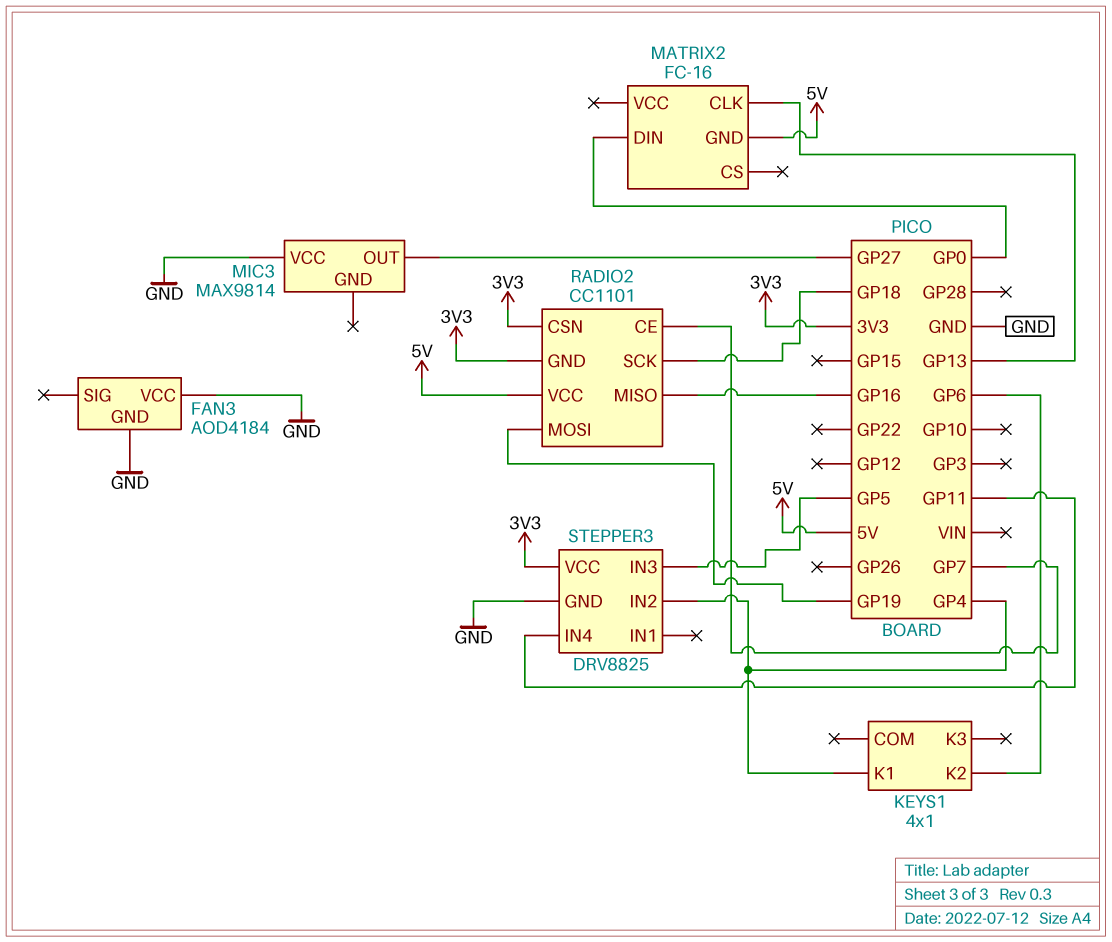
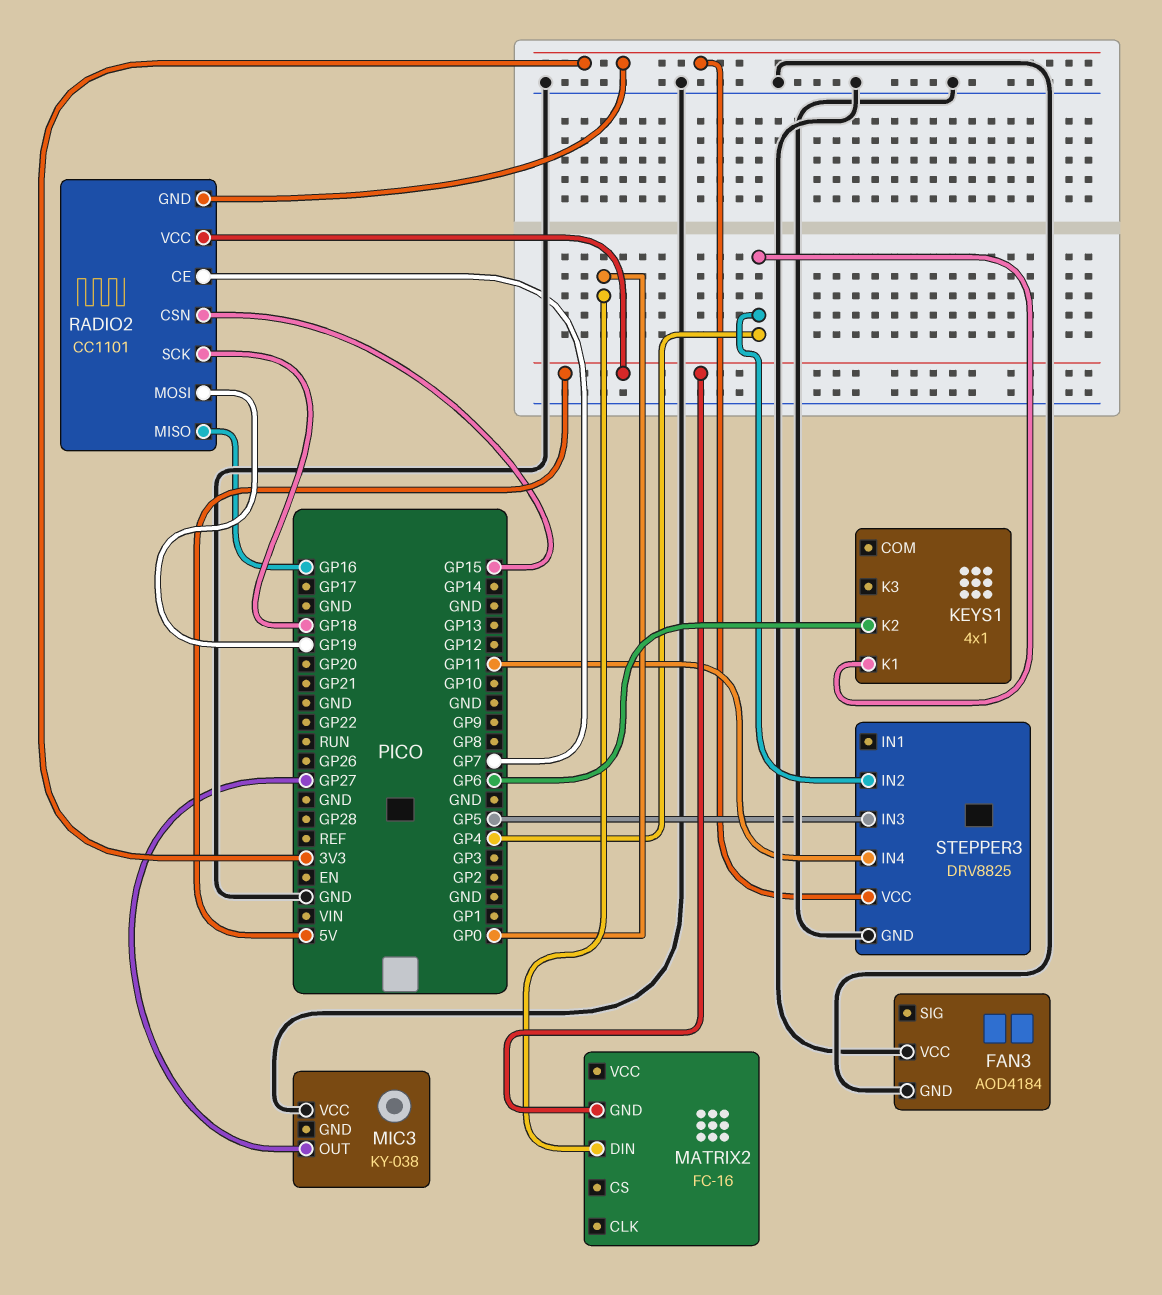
MATRIX2 pin CLK: GP13 -> none
MIC3: MAX9814 -> KY-038
RADIO2 pin CSN: 3V3 -> GP15

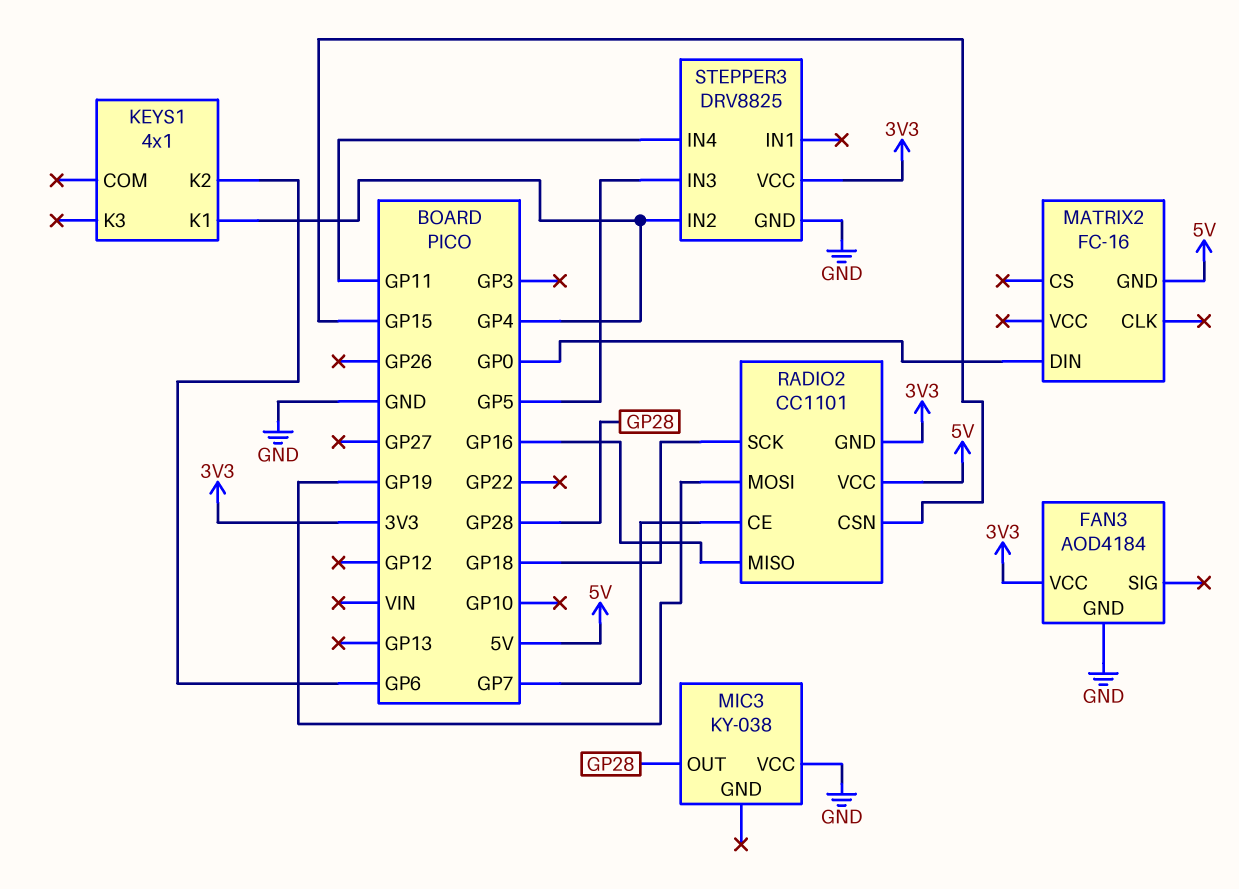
FAN3 pin VCC: GND -> 3V3
MIC3 pin OUT: GP27 -> GP28

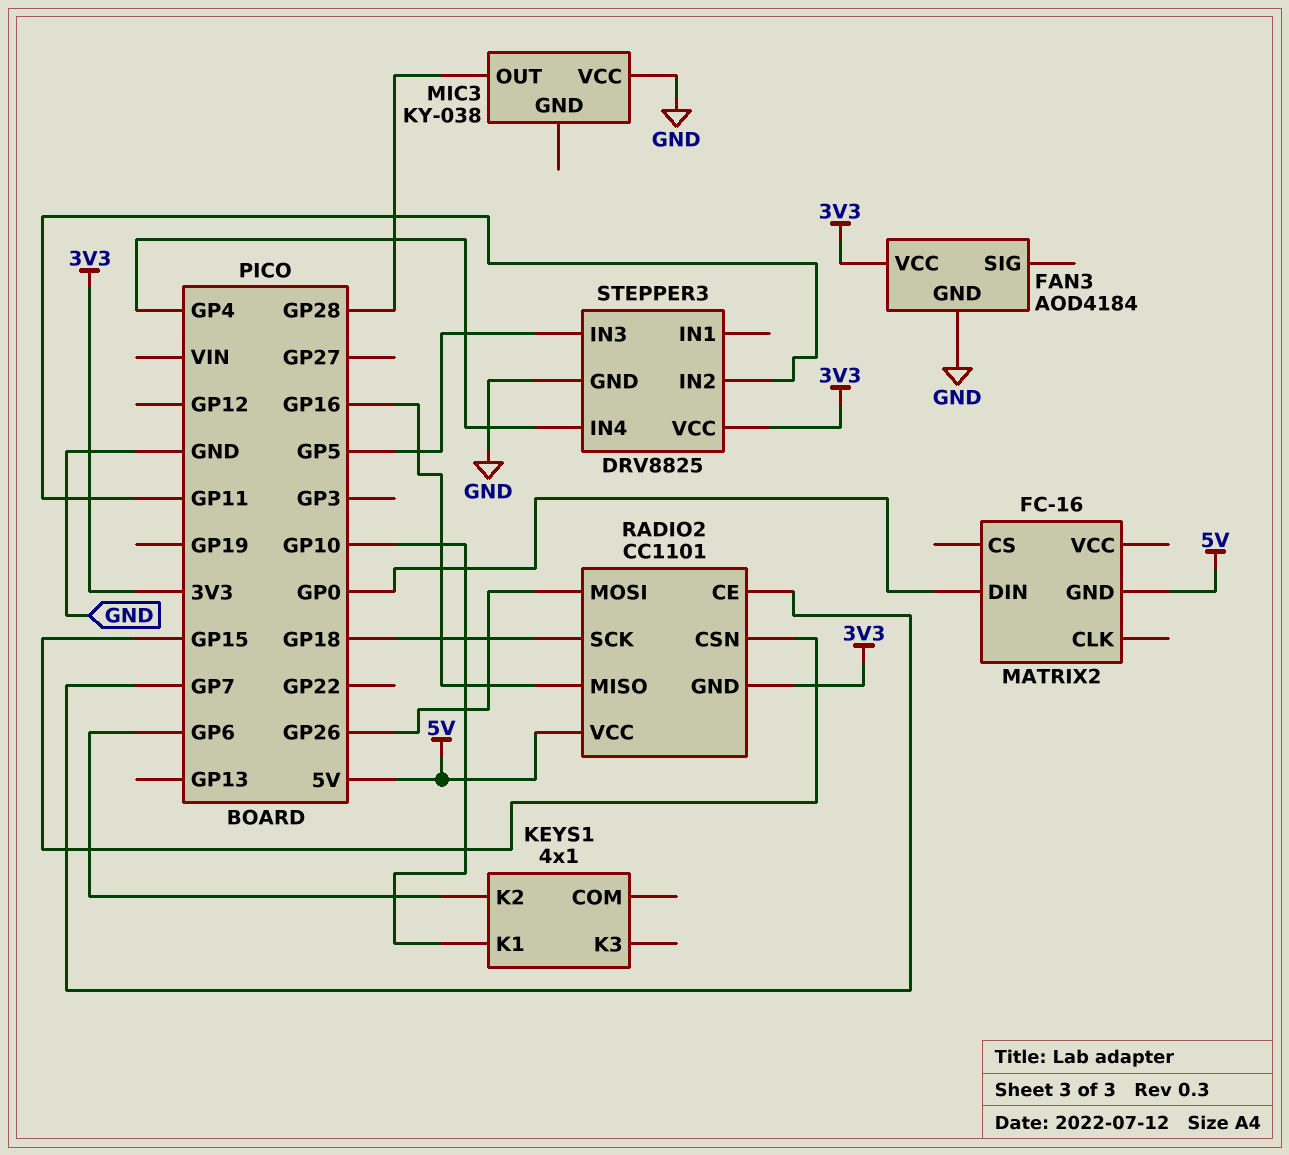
KEYS1 pin K1: GP4 -> GP10
RADIO2 pin MOSI: GP19 -> GP26
STEPPER3 pin IN2: GP4 -> GP11
STEPPER3 pin IN4: GP11 -> GP4

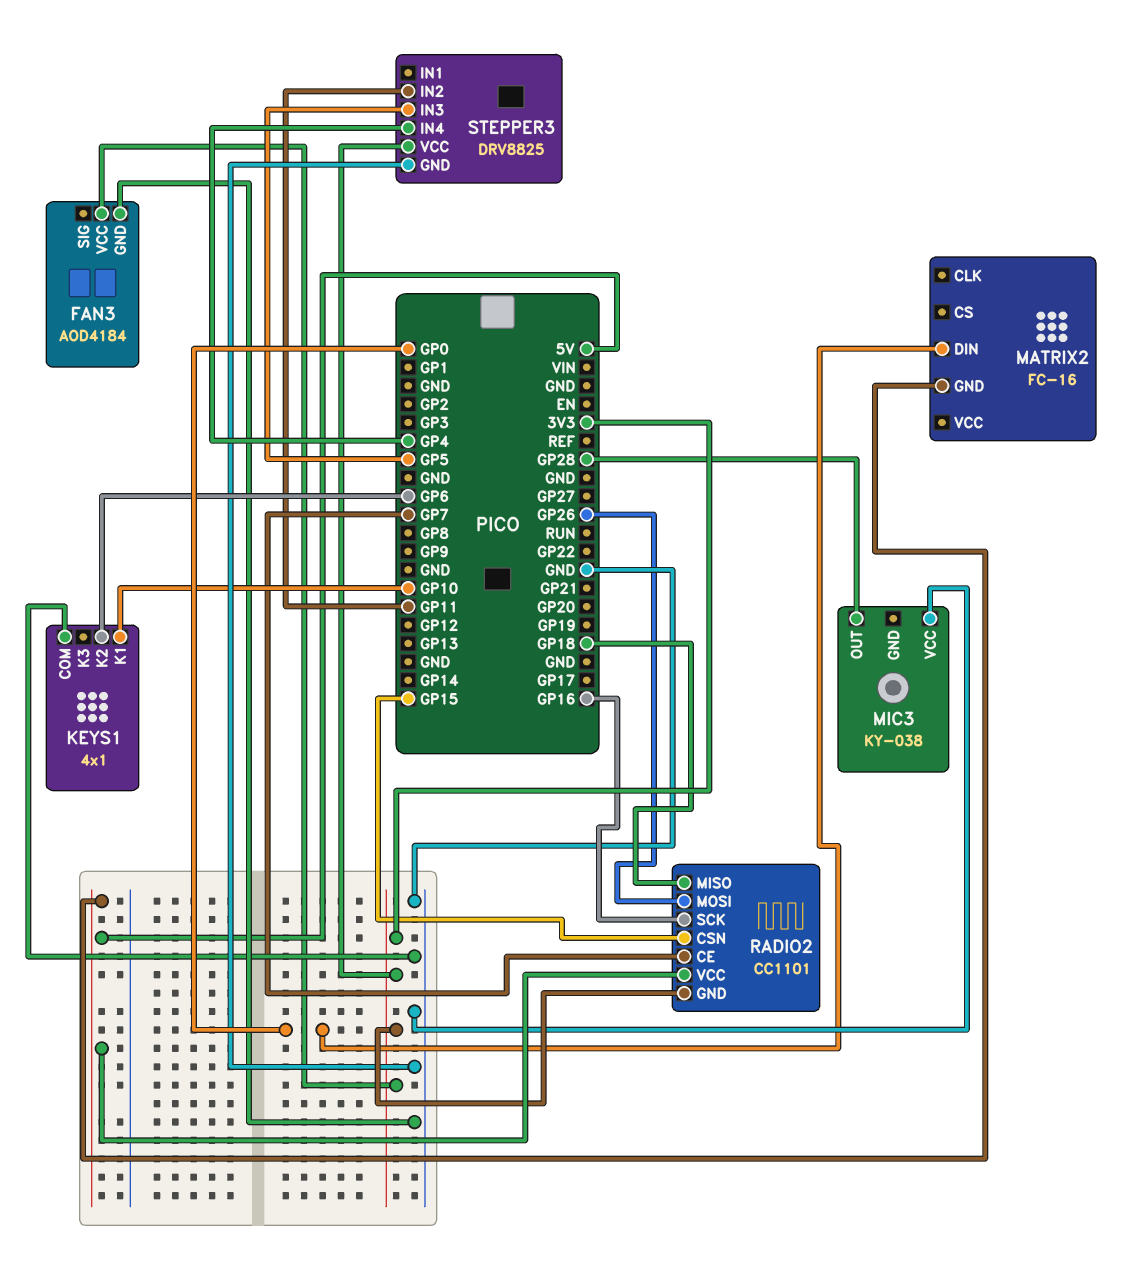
KEYS1 pin COM: none -> GND
RADIO2 pin MISO: GP16 -> GP18
RADIO2 pin SCK: GP18 -> GP16

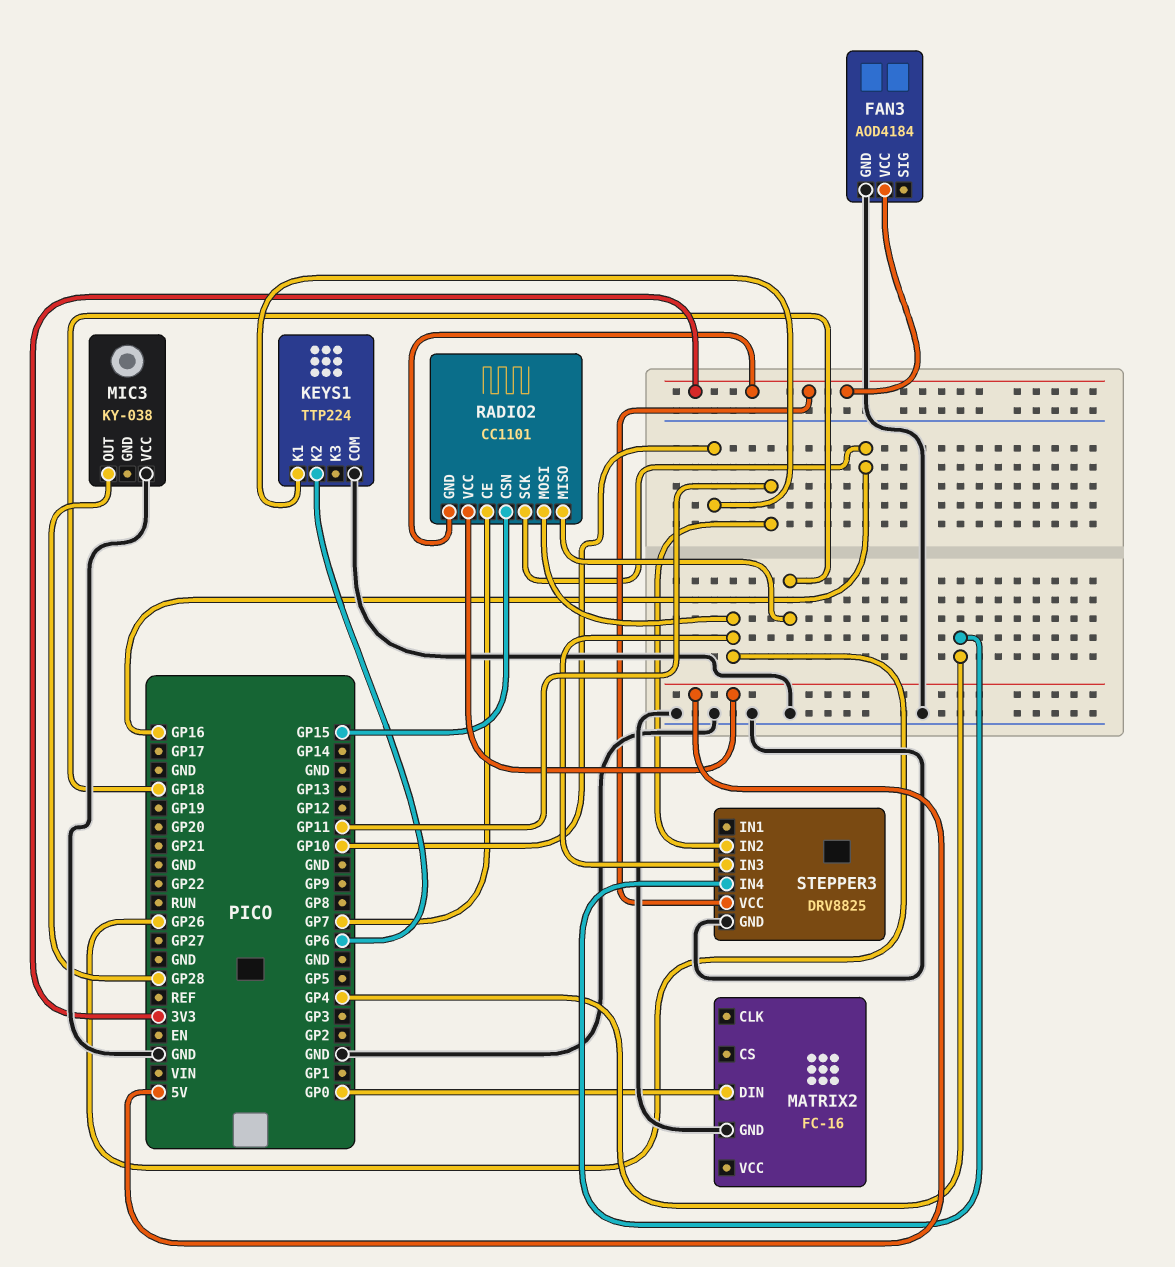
KEYS1: 4x1 -> TTP224
MATRIX2 pin GND: 5V -> GND
STEPPER3 pin IN3: GP5 -> GP26

